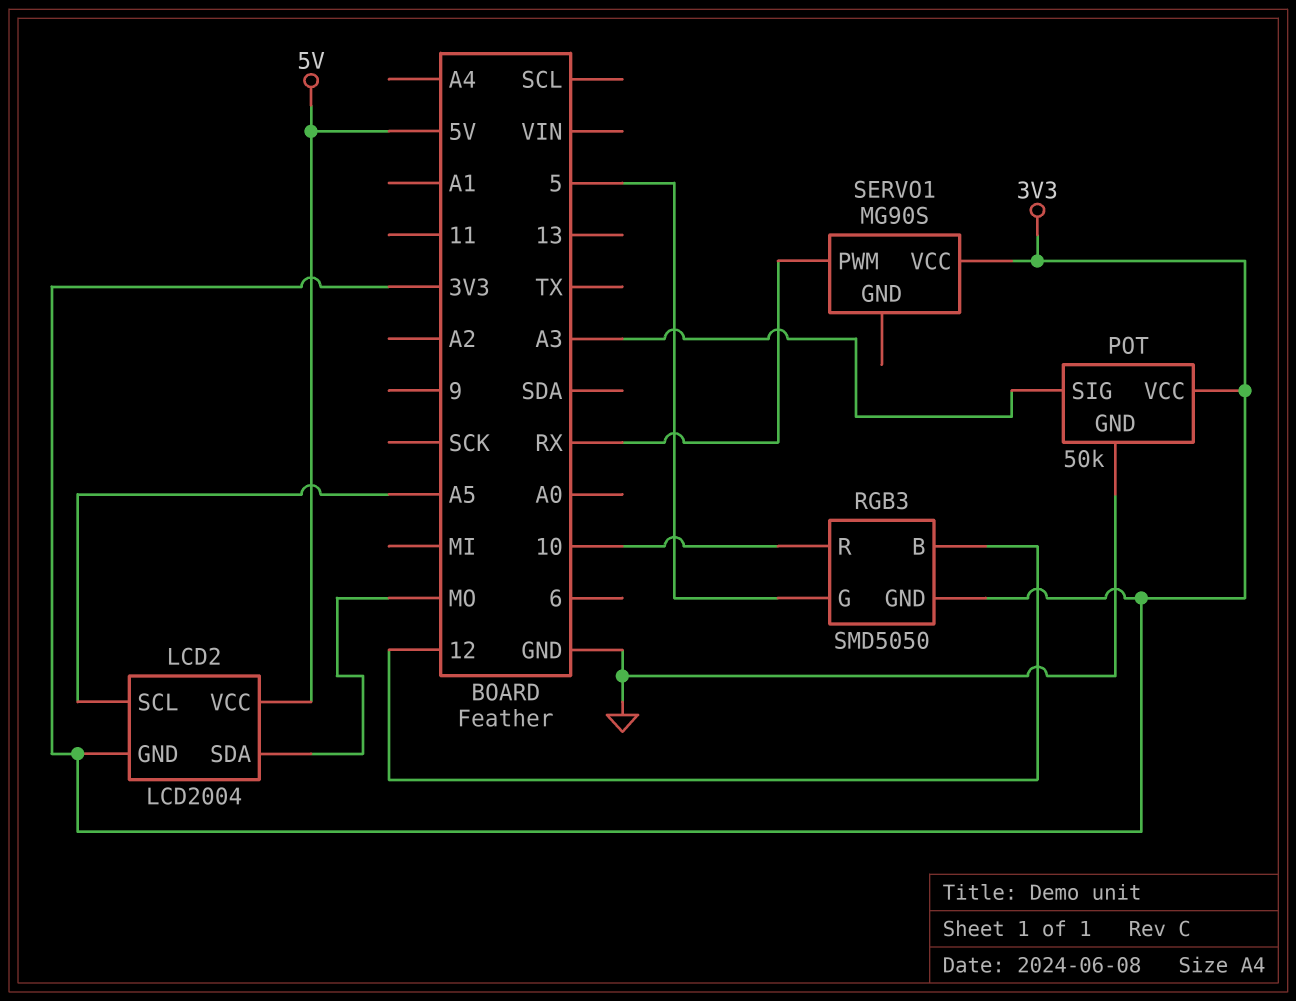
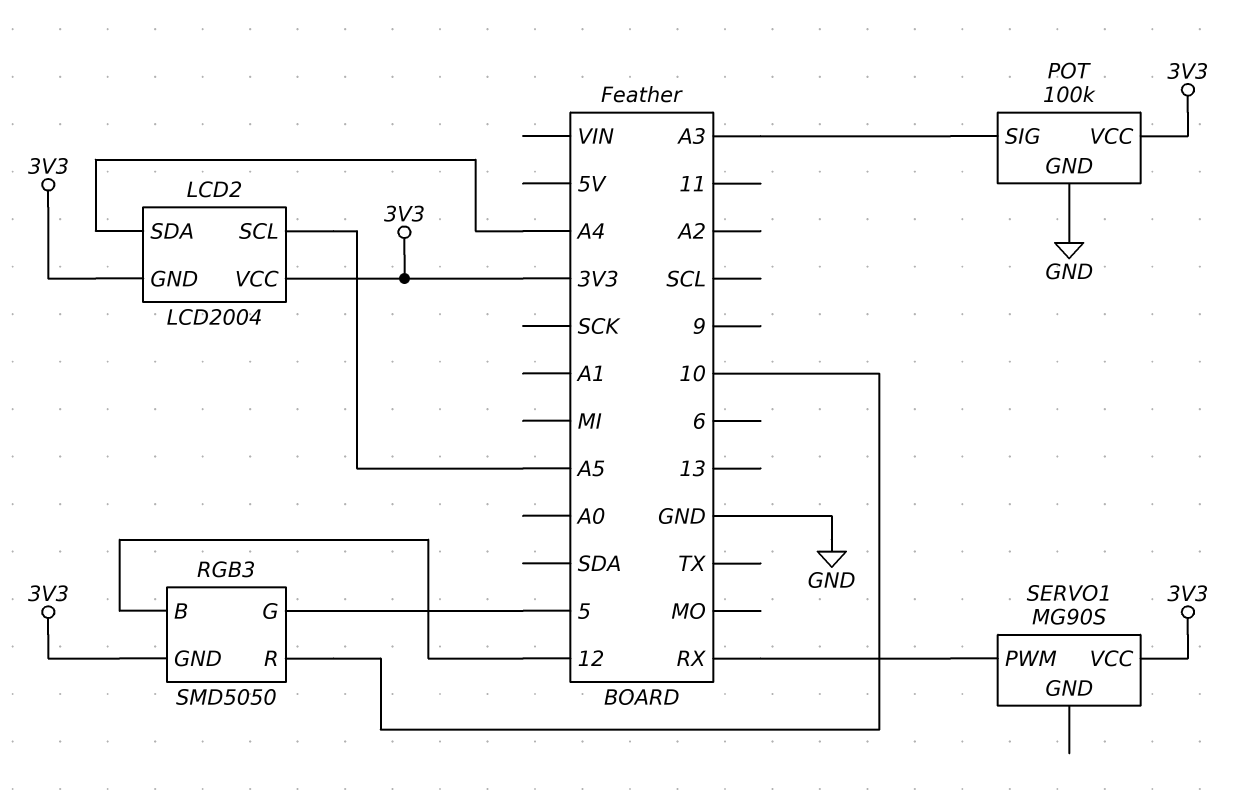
LCD2 pin SDA: MO -> A4
LCD2 pin VCC: 5V -> 3V3
POT: 50k -> 100k

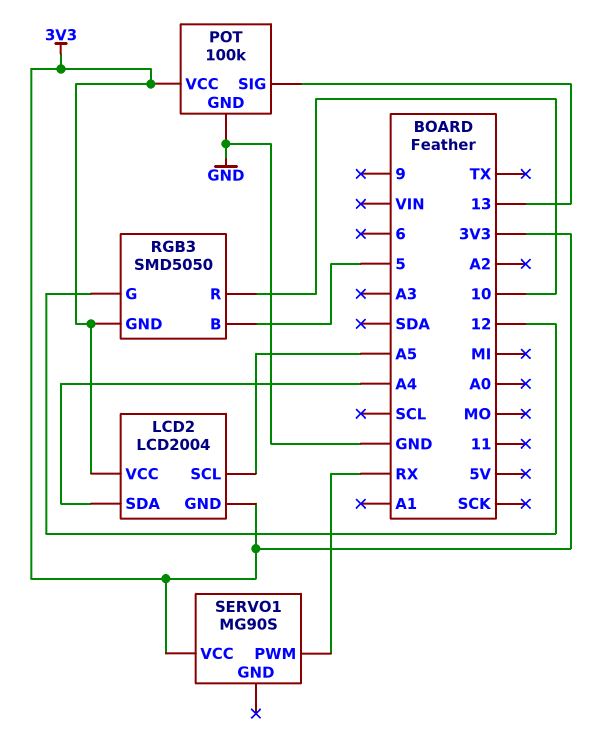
POT pin SIG: A3 -> 13
RGB3 pin B: 12 -> 5
RGB3 pin G: 5 -> 12

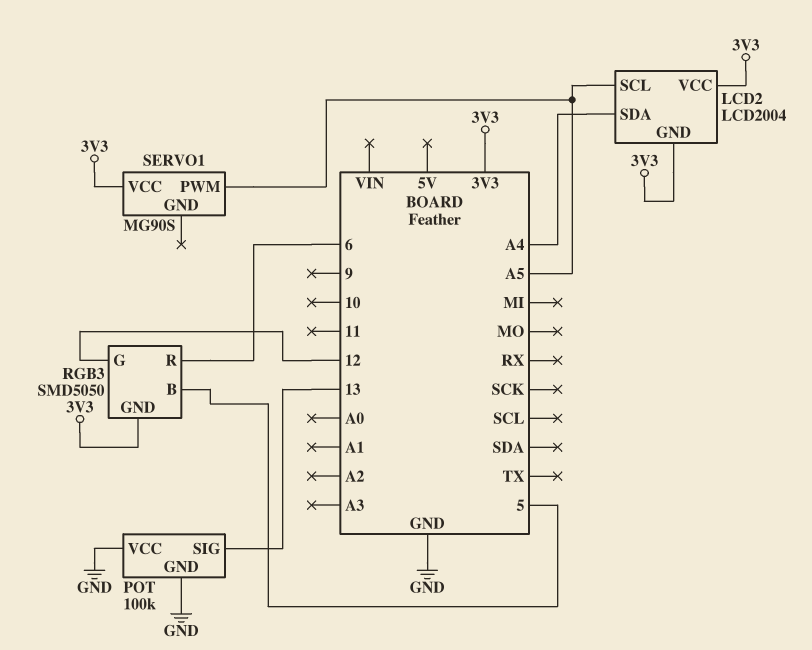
POT pin VCC: 3V3 -> GND
RGB3 pin R: 10 -> 6
SERVO1 pin PWM: RX -> A5

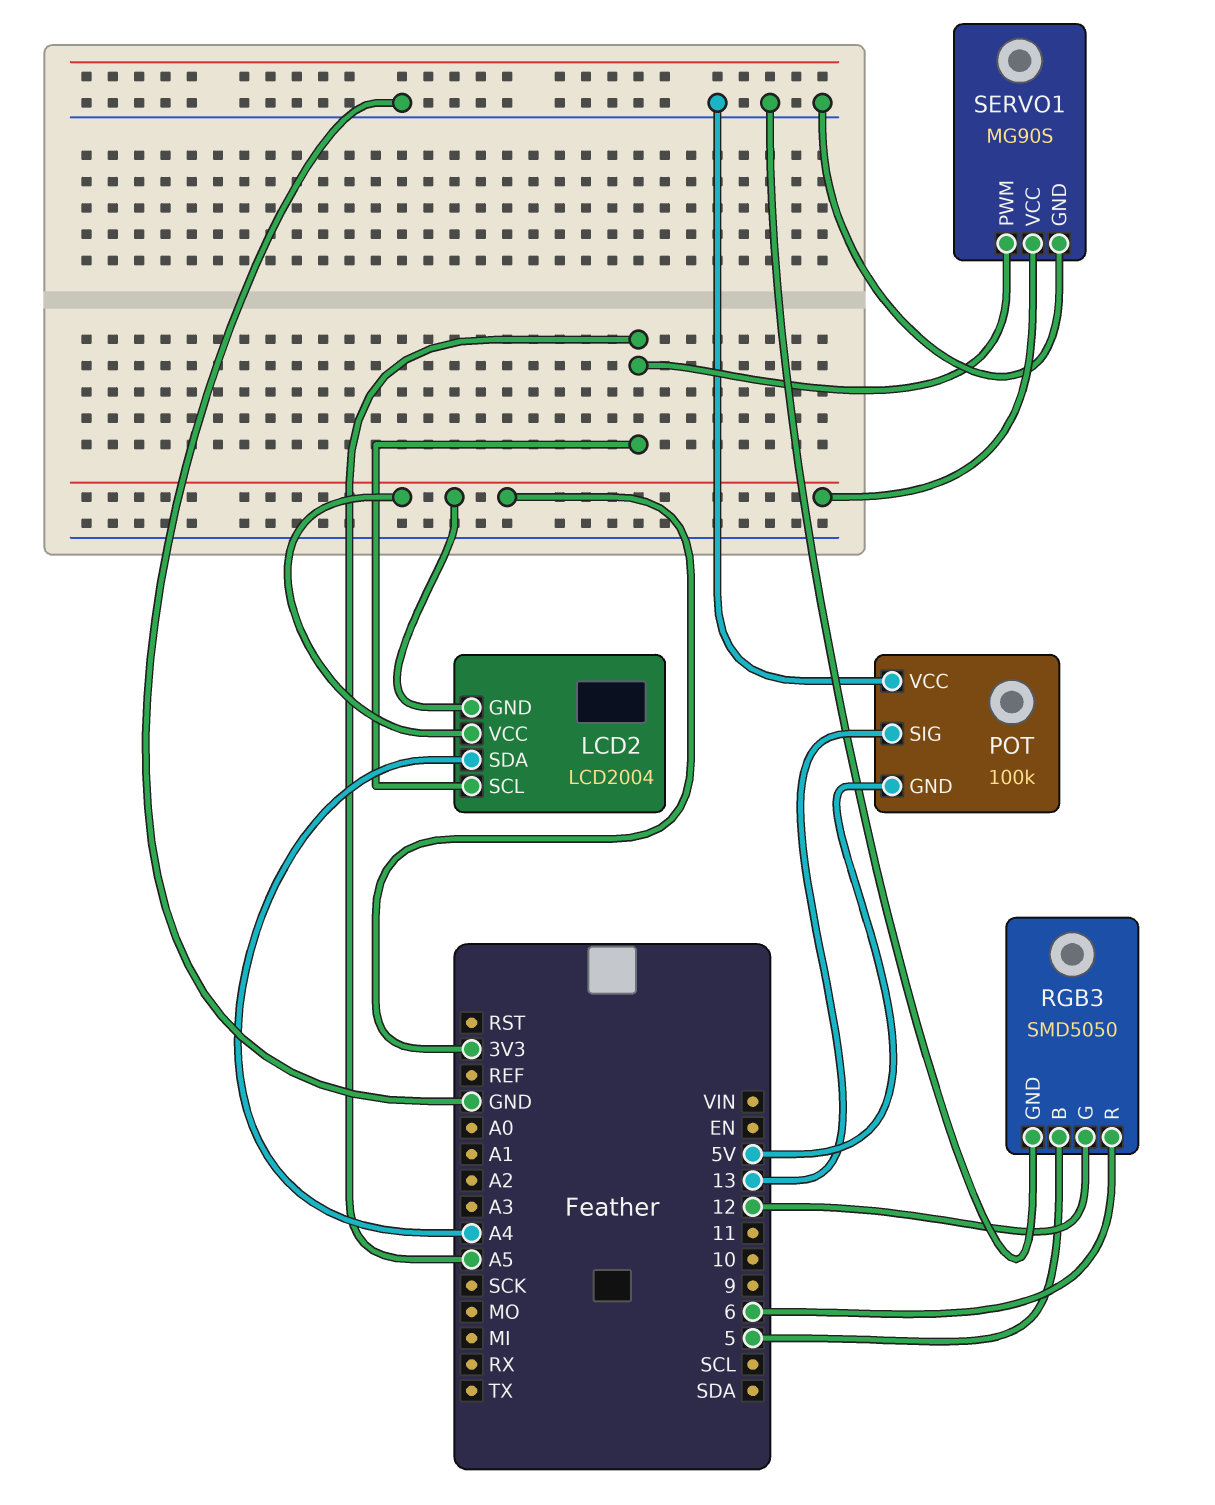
POT pin GND: GND -> 5V
RGB3 pin GND: 3V3 -> GND
SERVO1 pin GND: none -> GND

